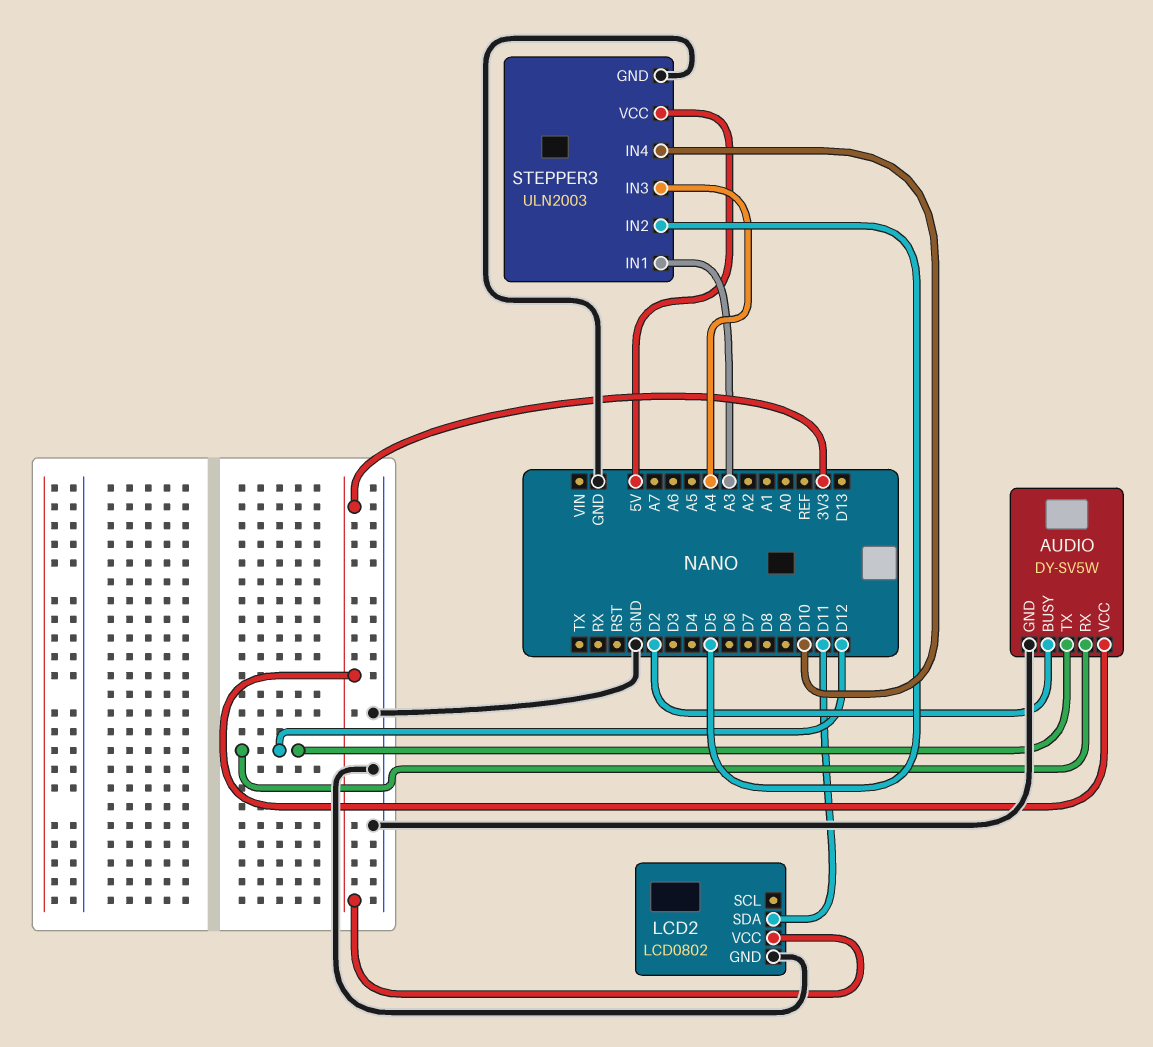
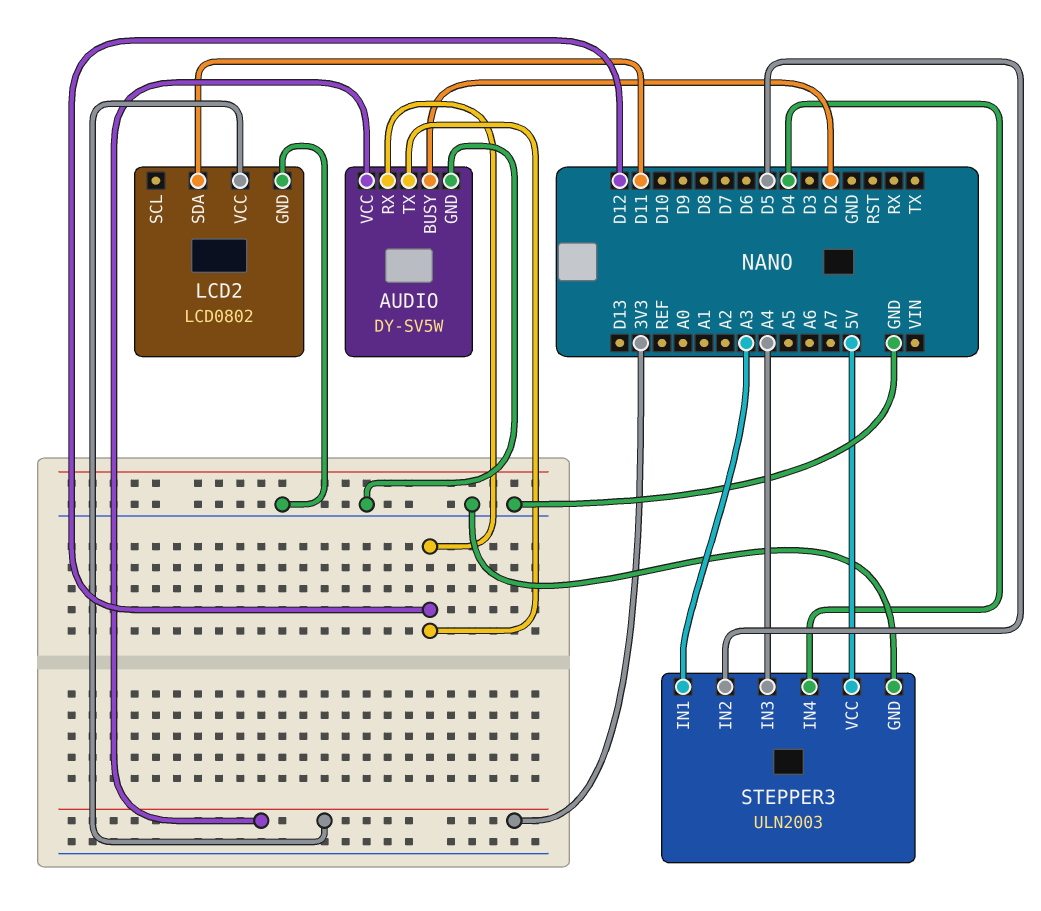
STEPPER3 pin IN4: D10 -> D4

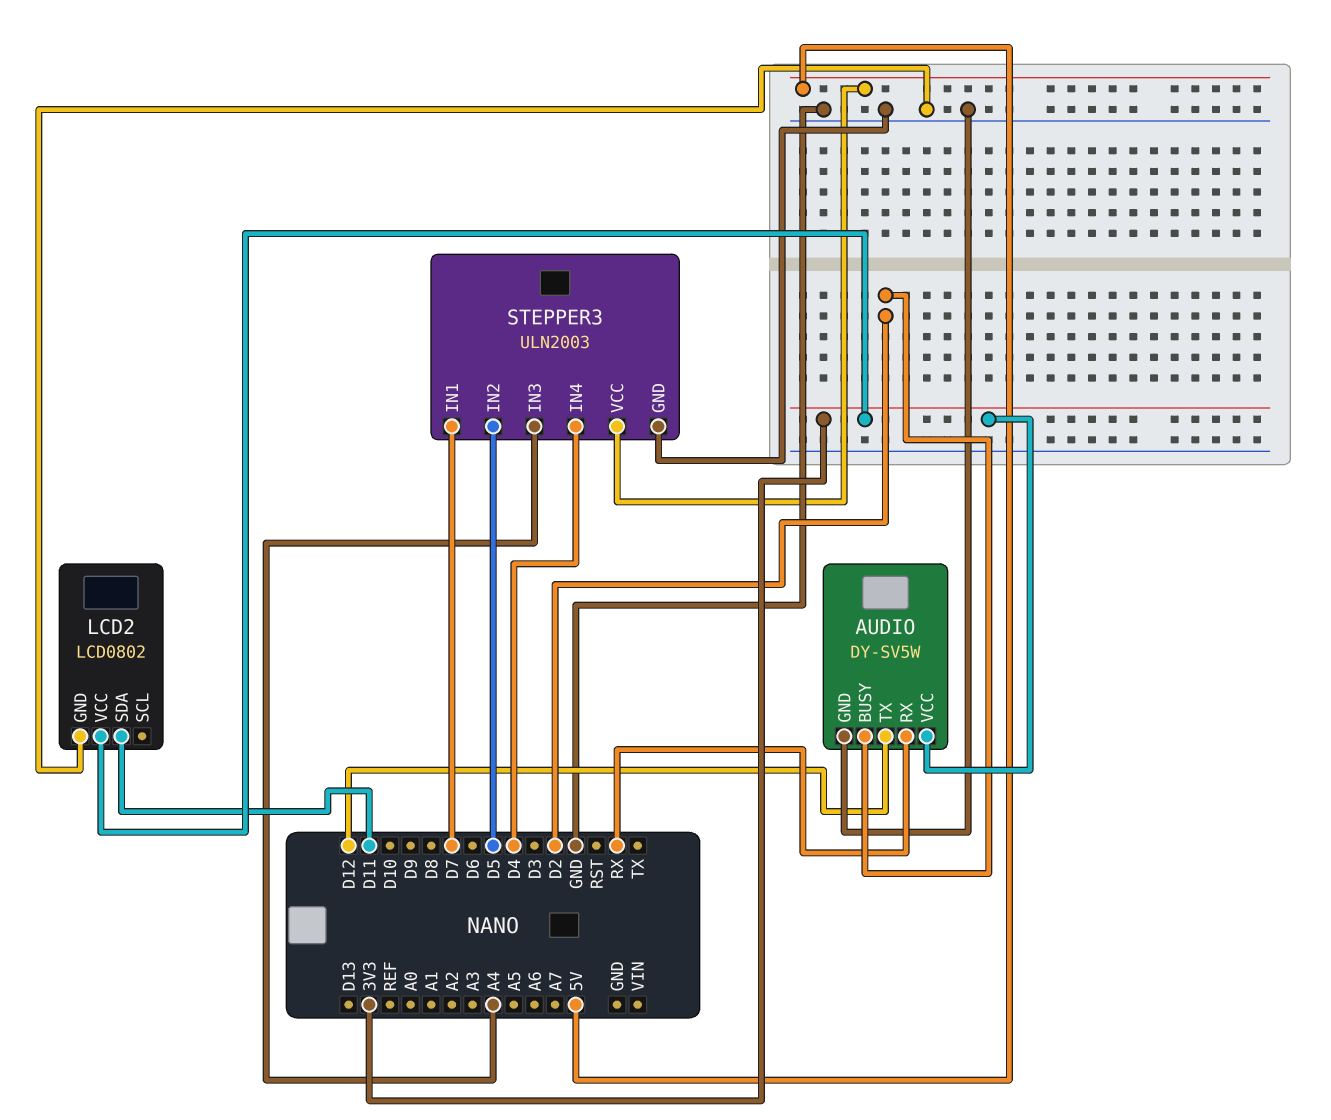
AUDIO pin RX: D12 -> RX
STEPPER3 pin IN1: A3 -> D7

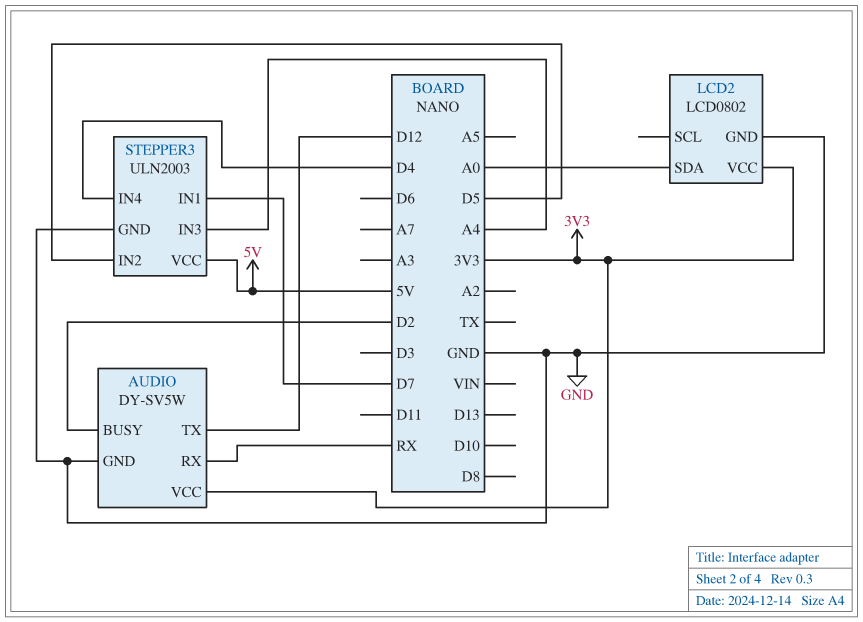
LCD2 pin SDA: D11 -> A0

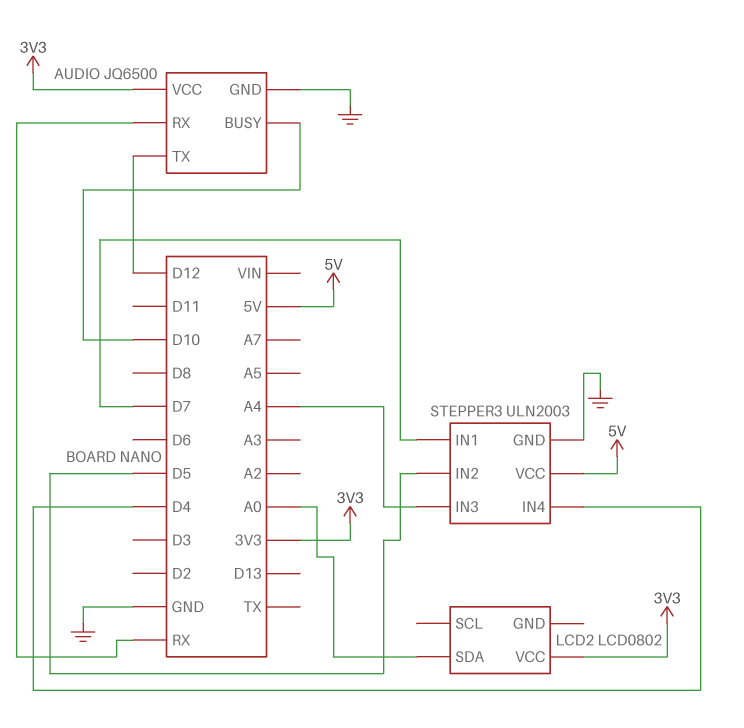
AUDIO: DY-SV5W -> JQ6500
AUDIO pin BUSY: D2 -> D10
LCD2 pin GND: GND -> none

